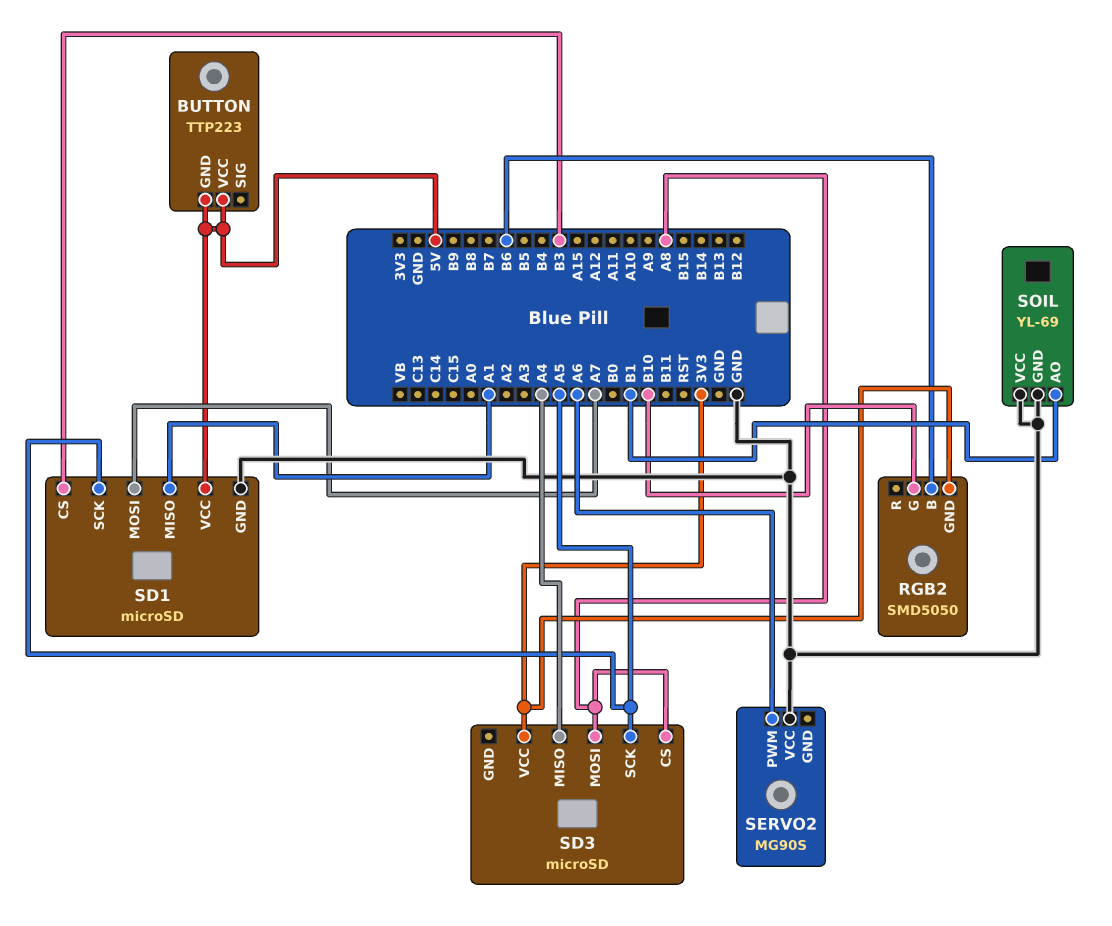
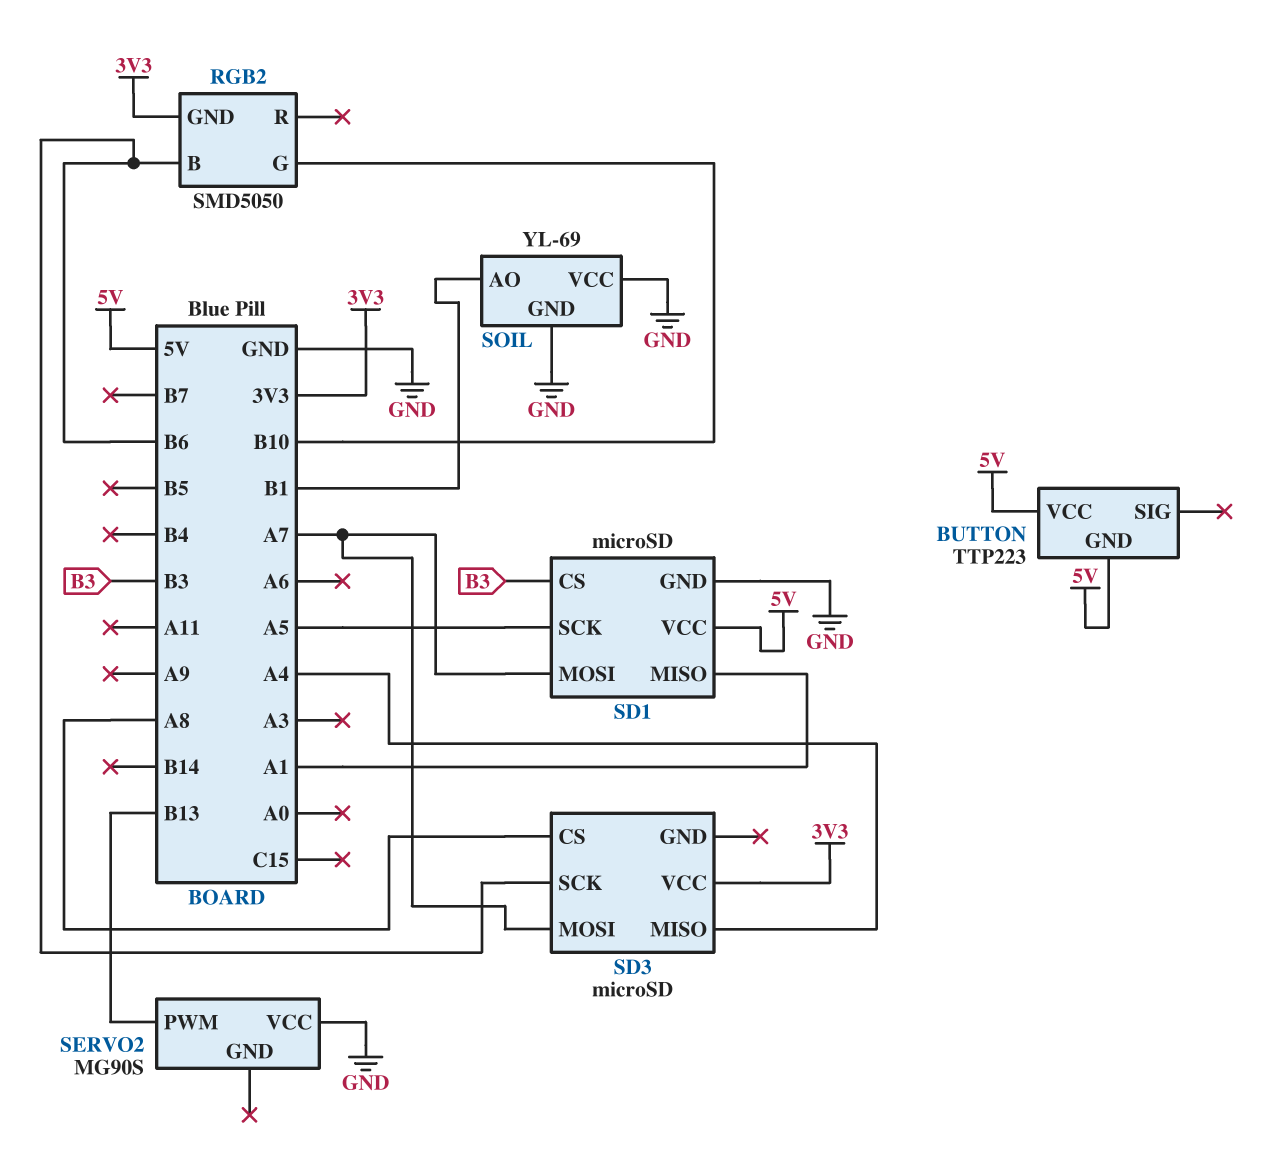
SD3 pin MOSI: A8 -> A7
SD3 pin SCK: A5 -> B6
SERVO2 pin PWM: A6 -> B13

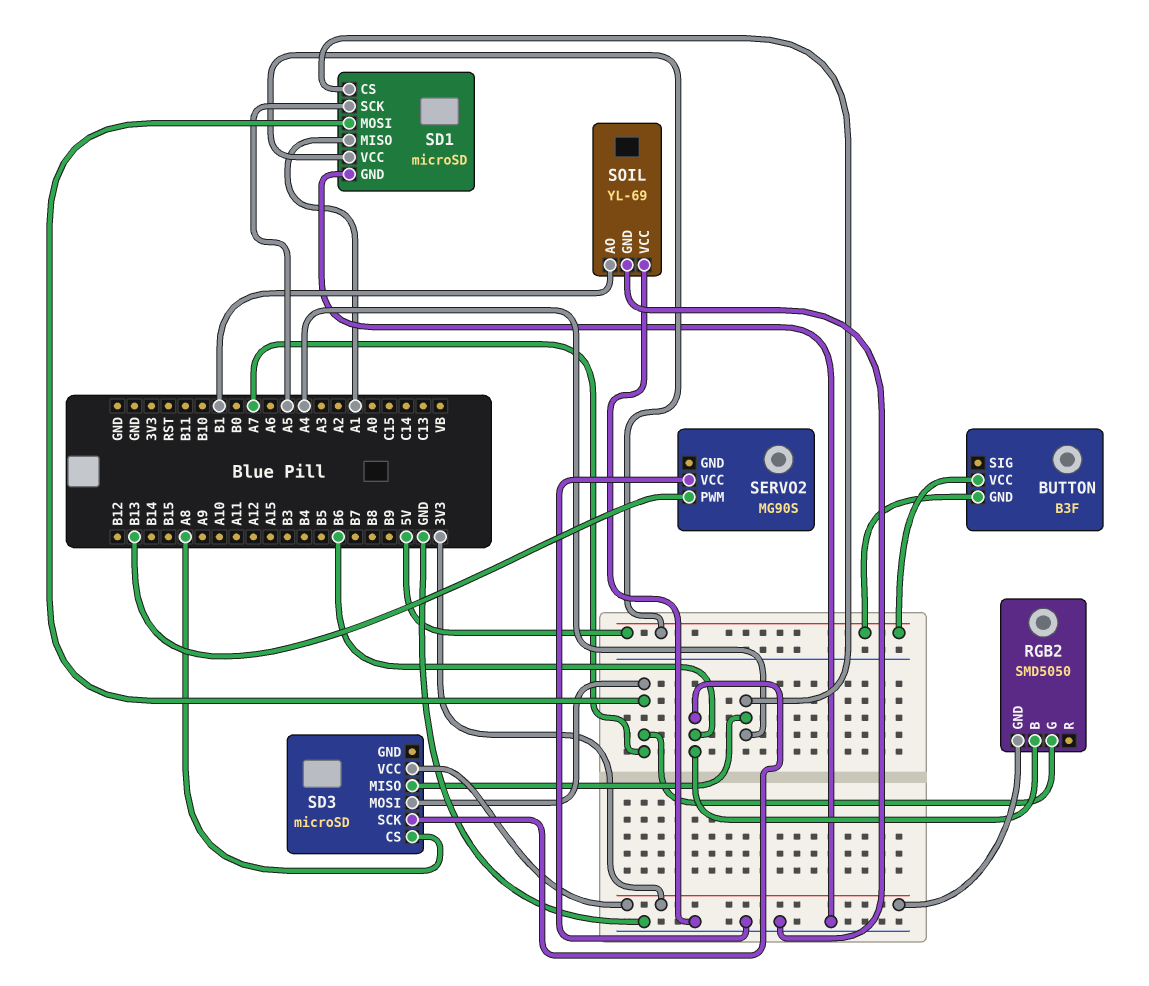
BUTTON: TTP223 -> B3F
RGB2 pin G: B10 -> A7
SD1 pin CS: B3 -> A4

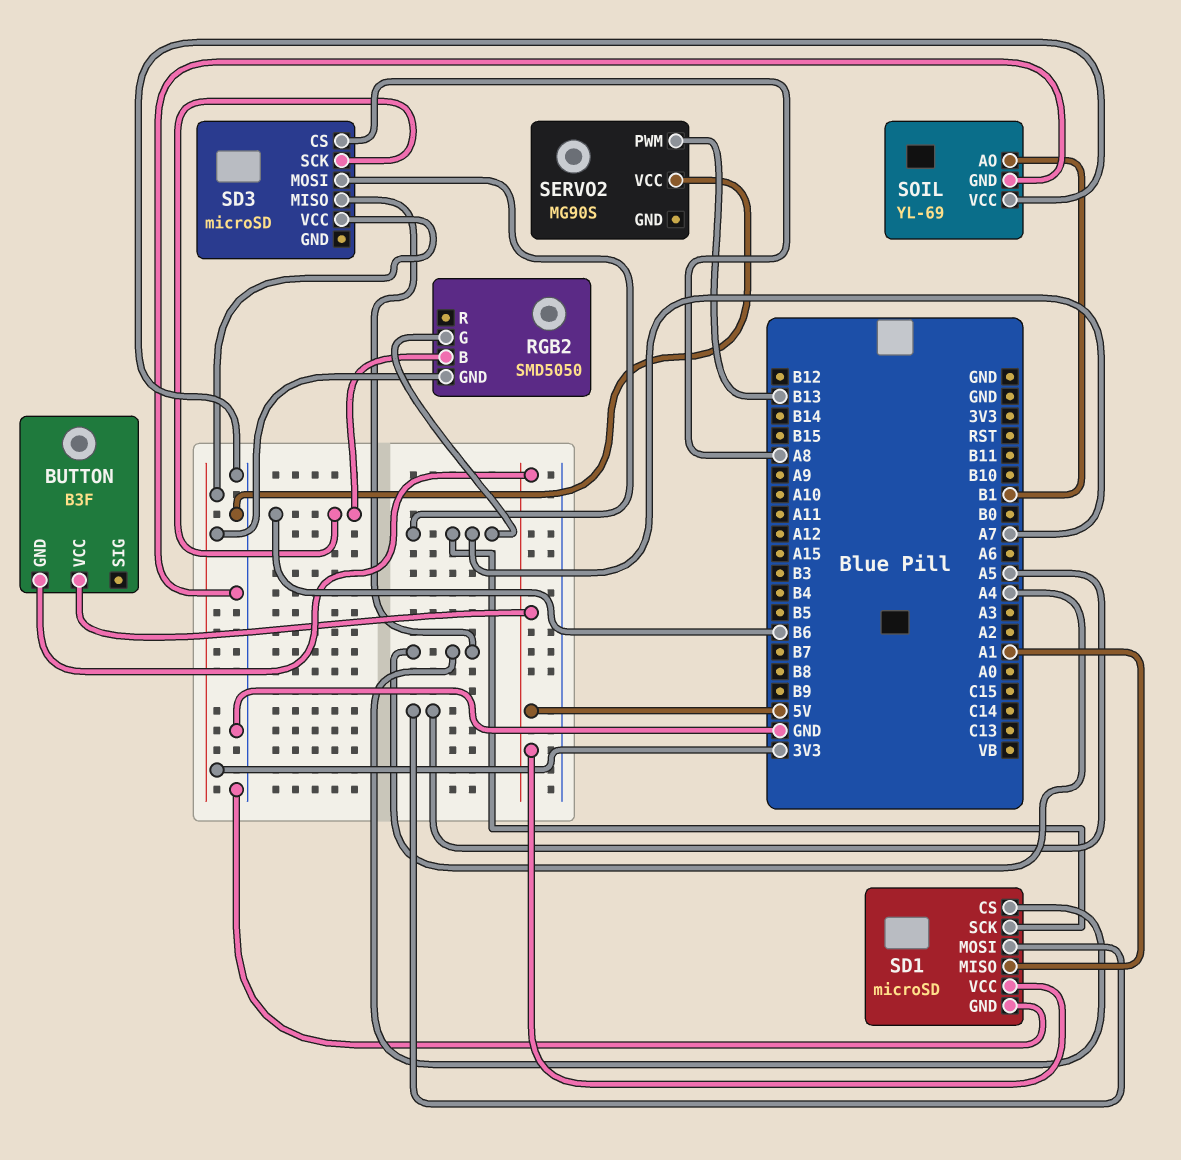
SD1 pin MOSI: A7 -> A5
SD1 pin SCK: A5 -> A7

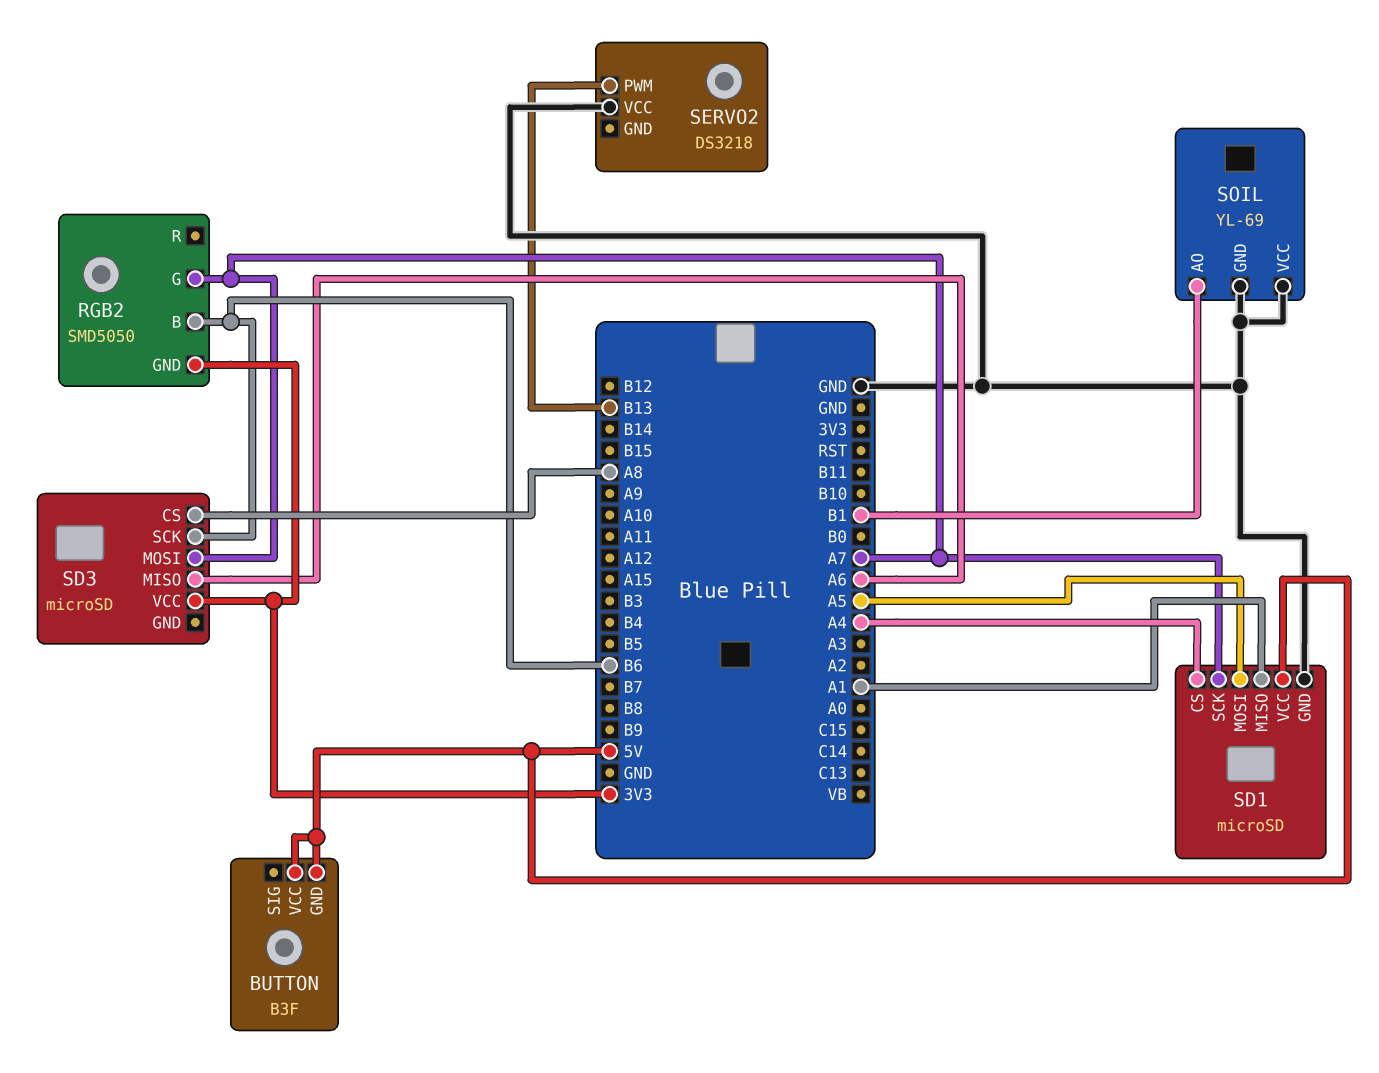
SD3 pin MISO: A4 -> A6
SERVO2: MG90S -> DS3218

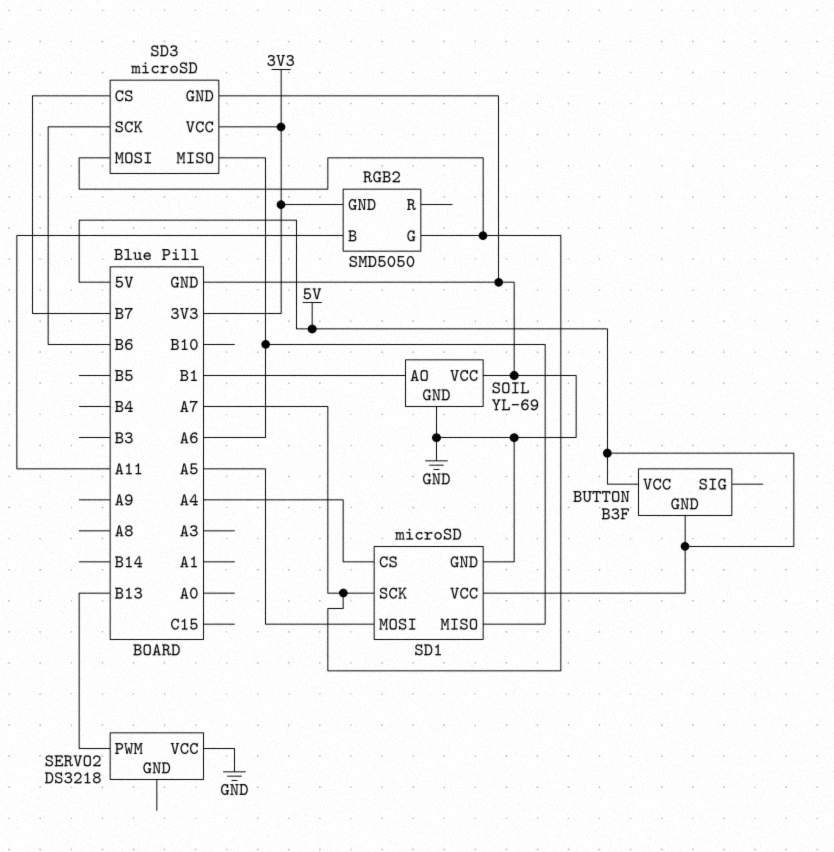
RGB2 pin B: B6 -> A11
SD1 pin MISO: A1 -> A6
SD3 pin CS: A8 -> B7
SD3 pin GND: none -> GND

